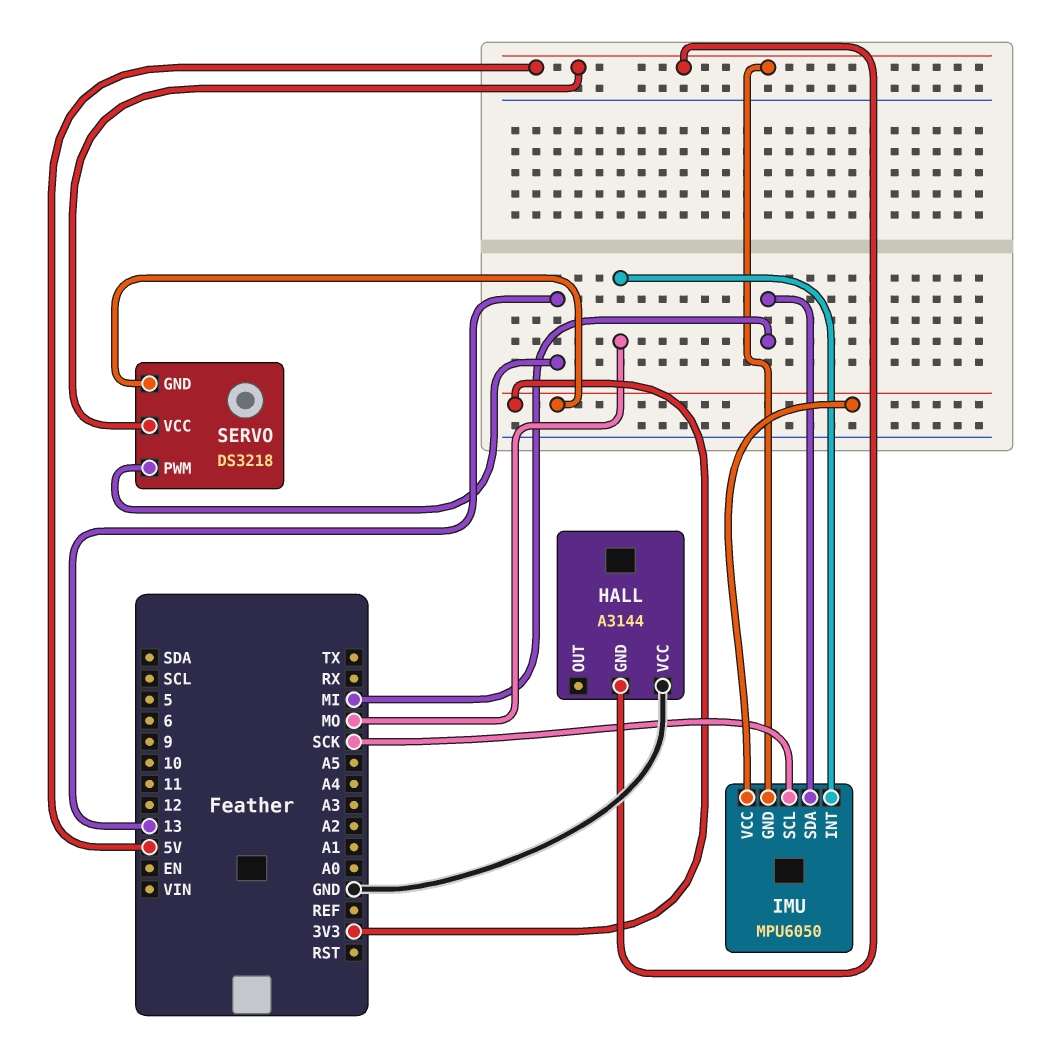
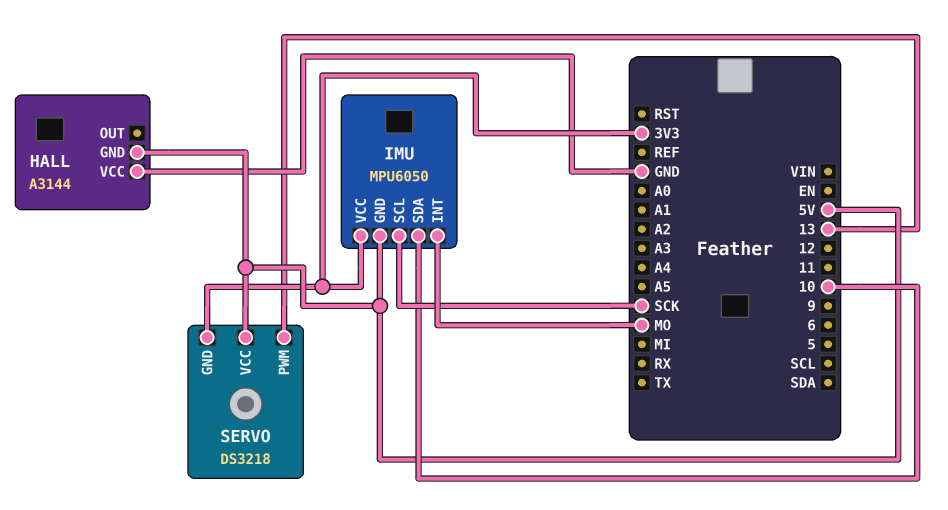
IMU pin SDA: MI -> 10

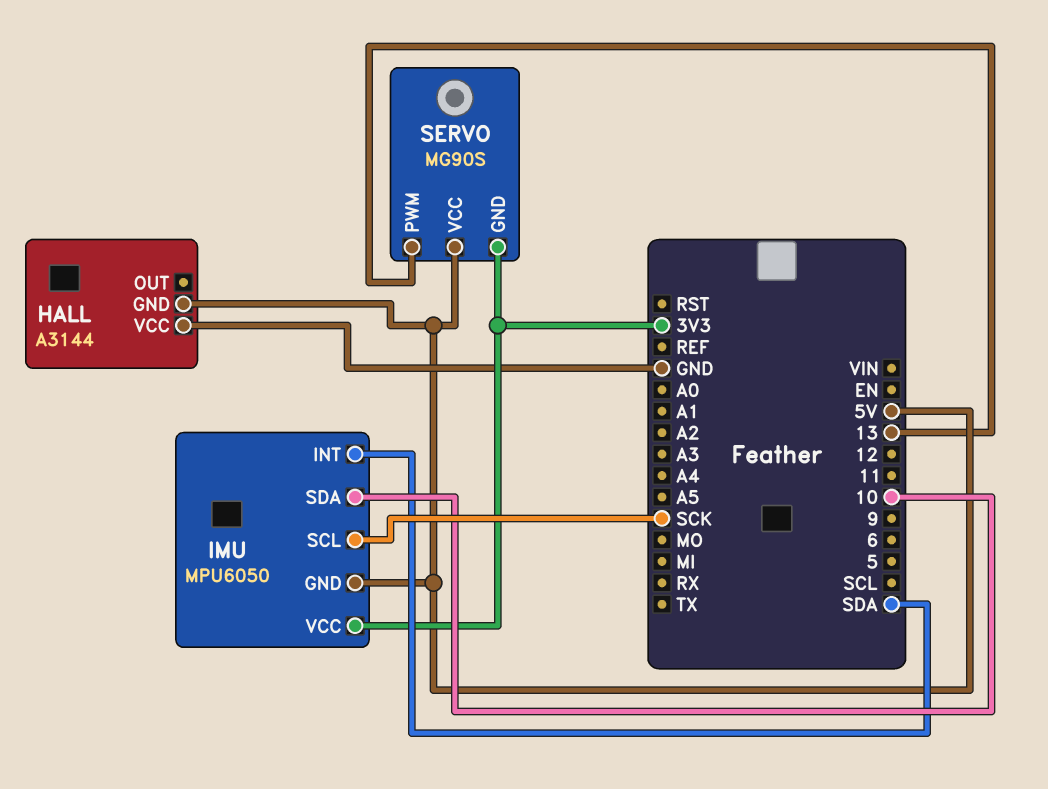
IMU pin INT: MO -> SDA
SERVO: DS3218 -> MG90S

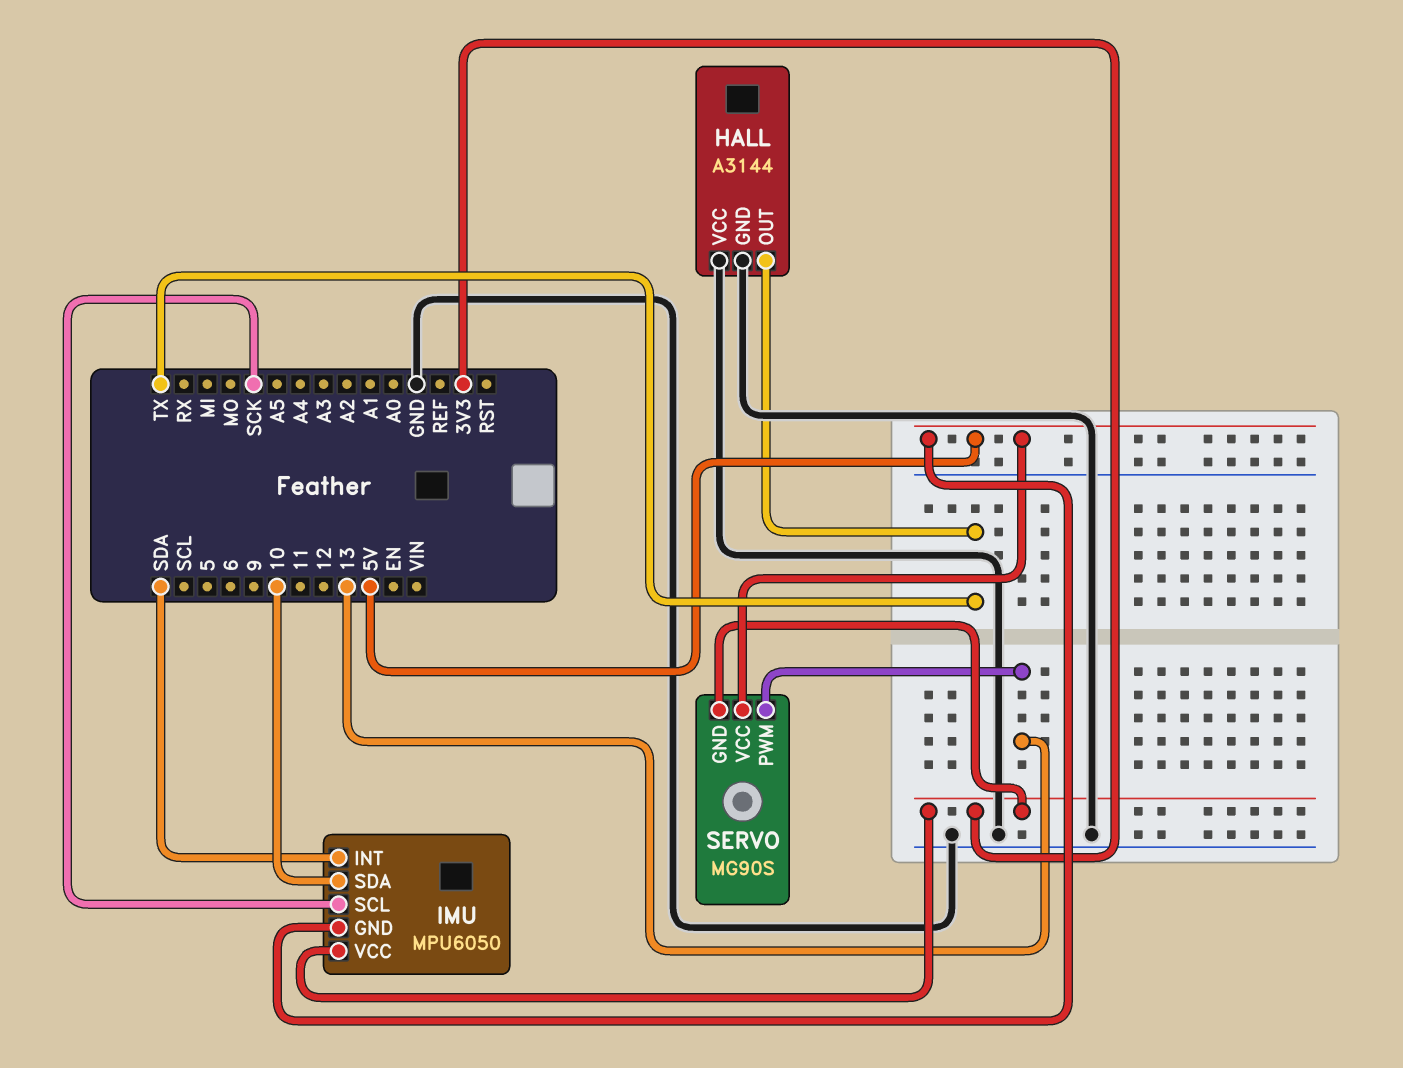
HALL pin GND: 5V -> GND
HALL pin OUT: none -> TX

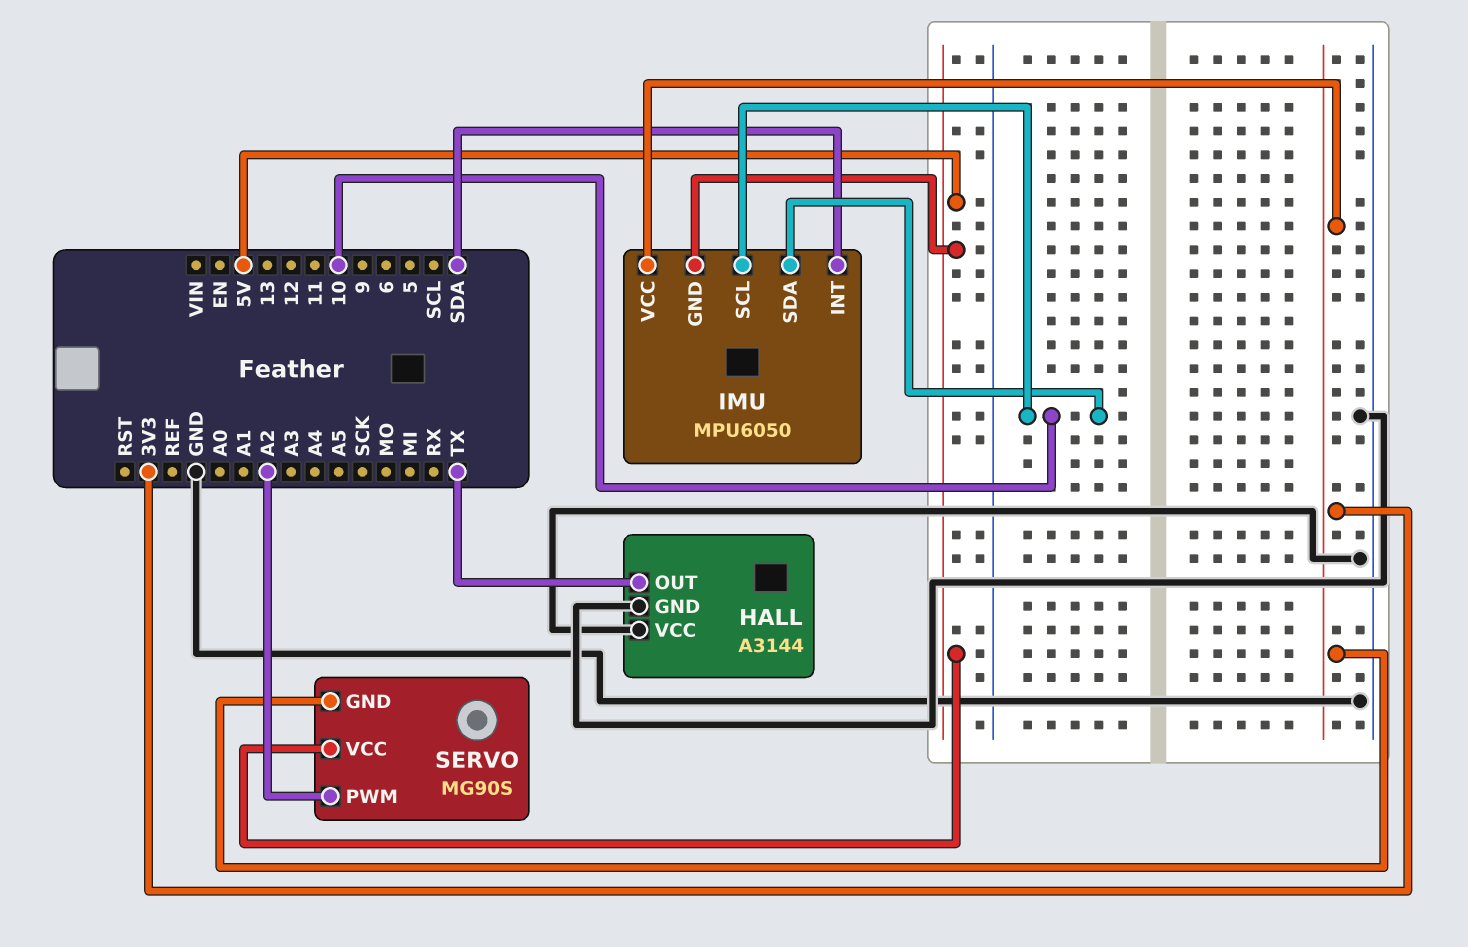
IMU pin SCL: SCK -> 10
SERVO pin PWM: 13 -> A2

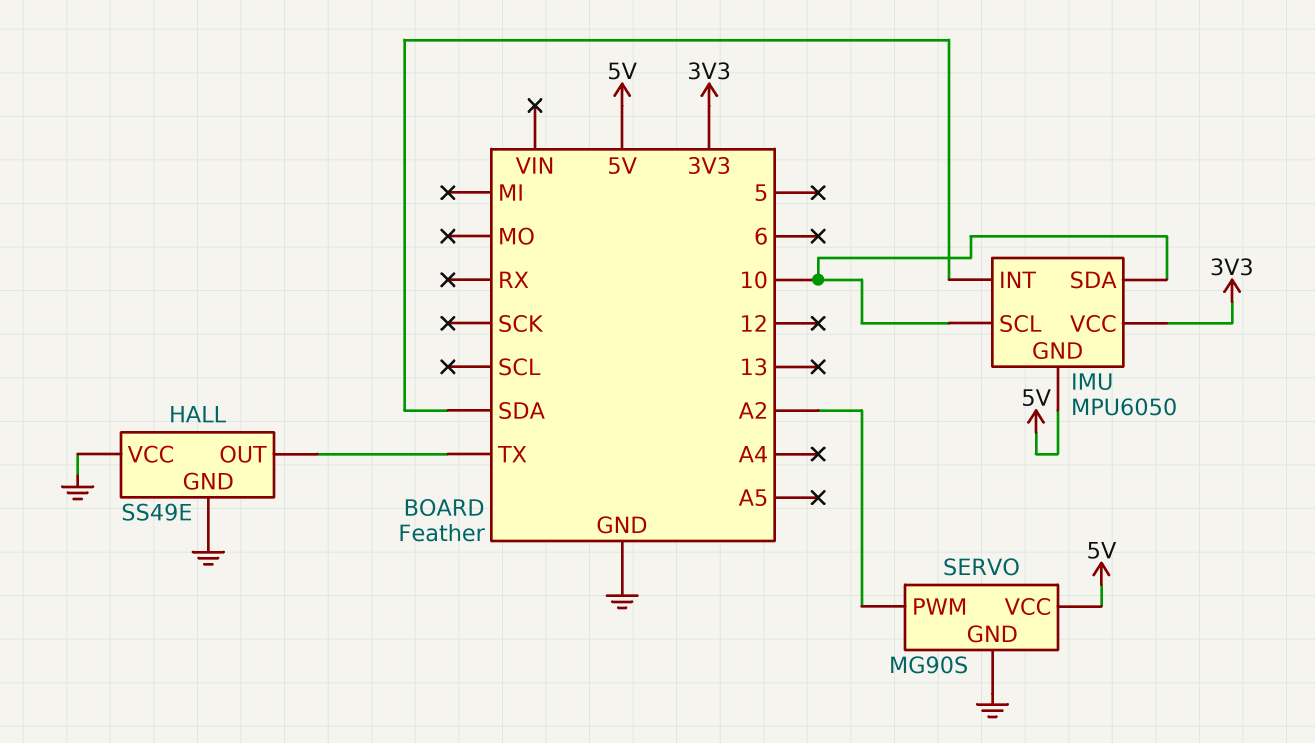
HALL: A3144 -> SS49E
SERVO pin GND: 3V3 -> GND

